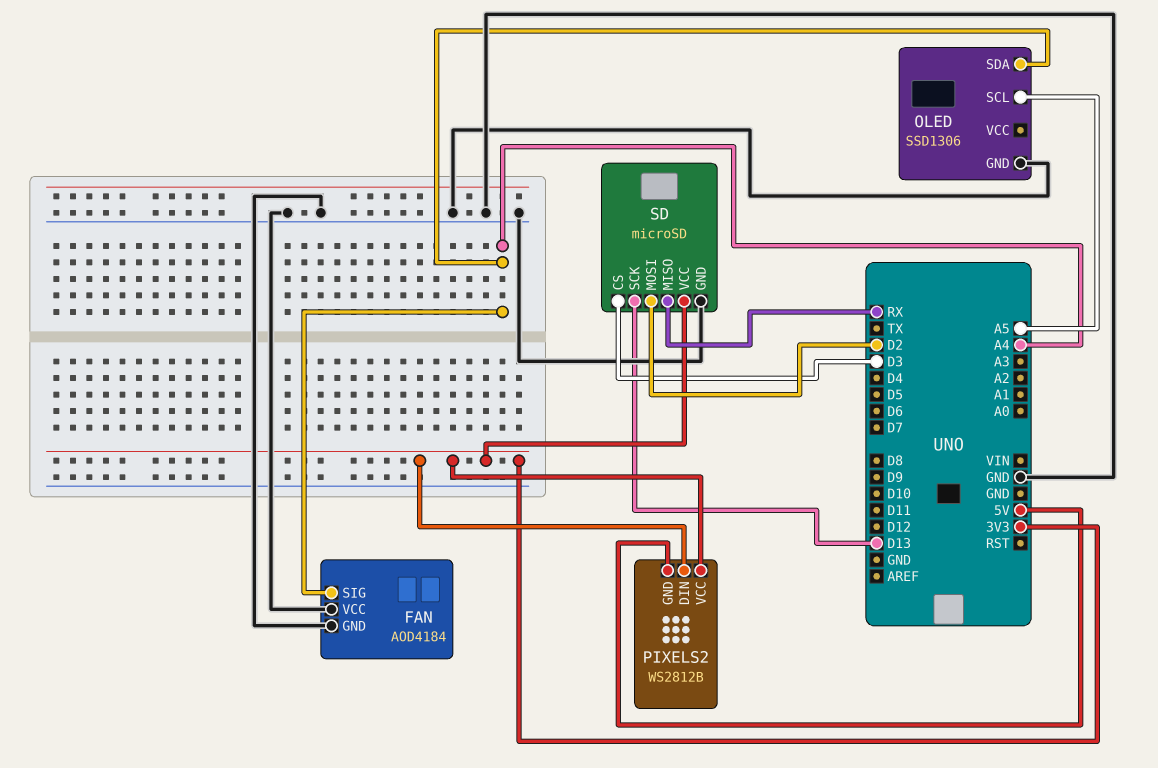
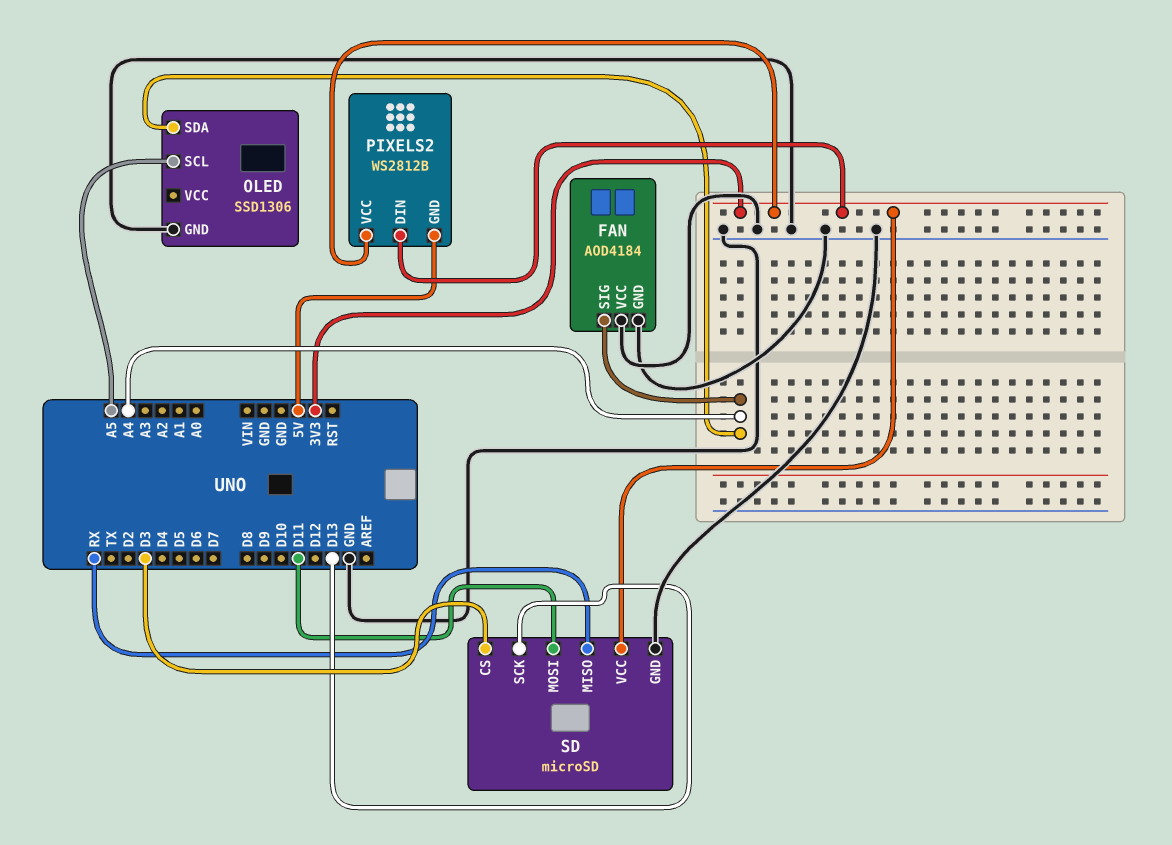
SD pin MOSI: D2 -> D11

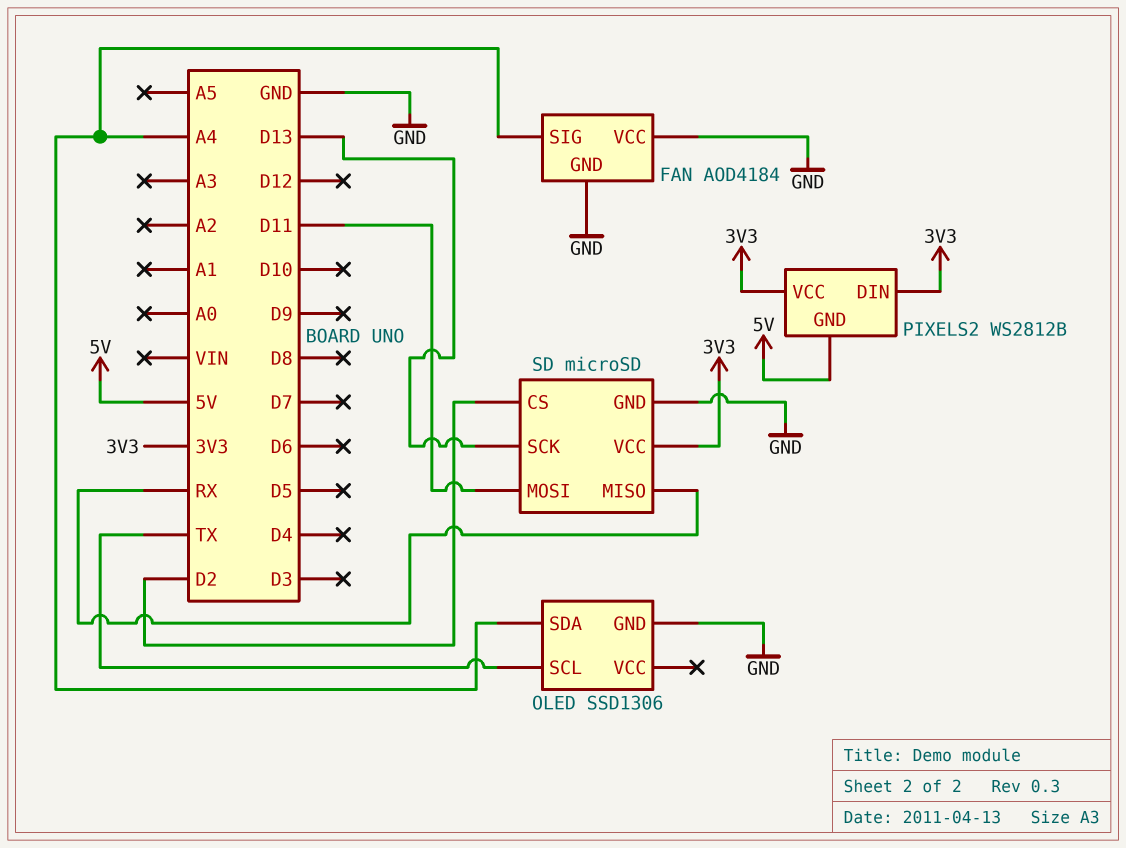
OLED pin SCL: A5 -> TX
SD pin CS: D3 -> D2

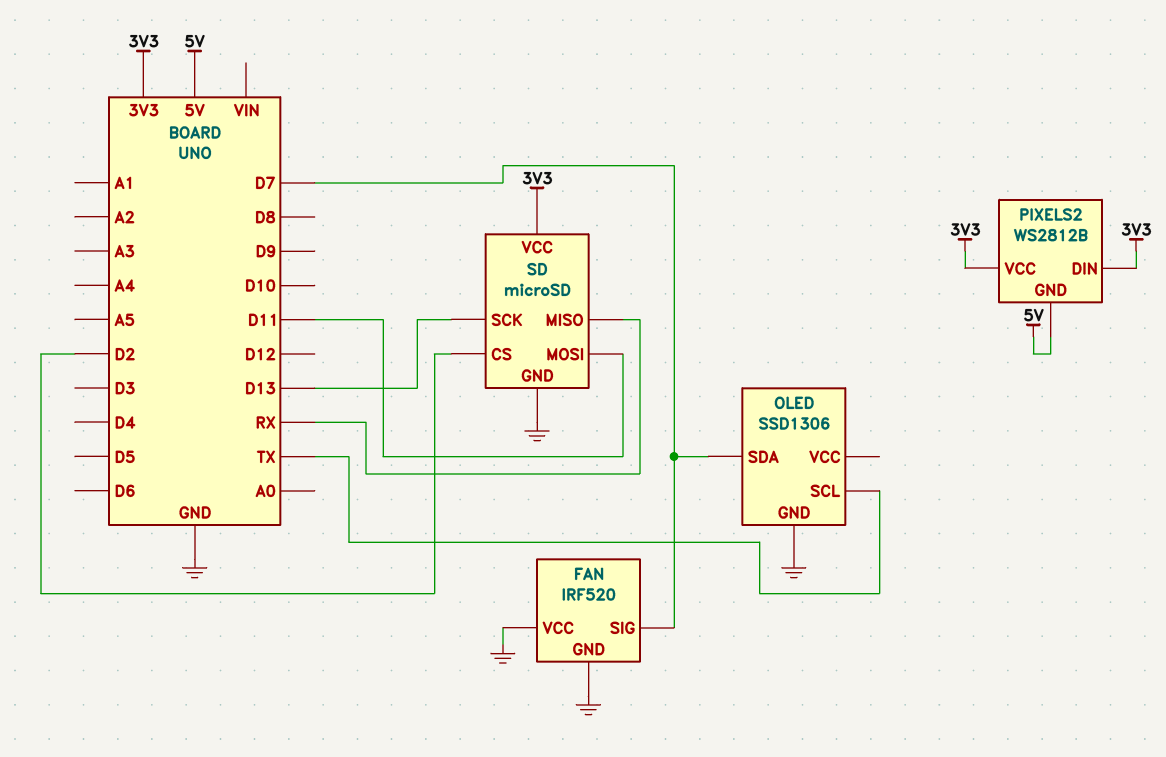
FAN: AOD4184 -> IRF520
FAN pin SIG: A4 -> D7
OLED pin SDA: A4 -> D7

